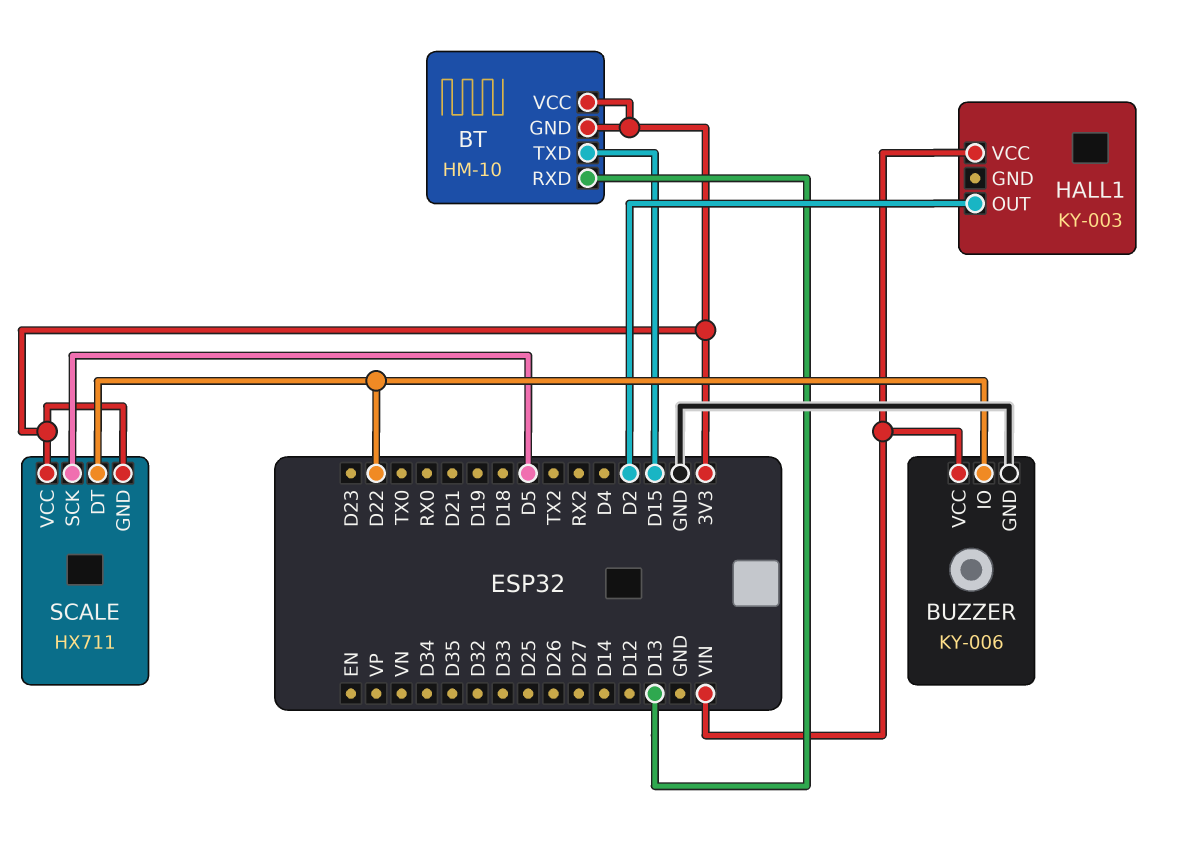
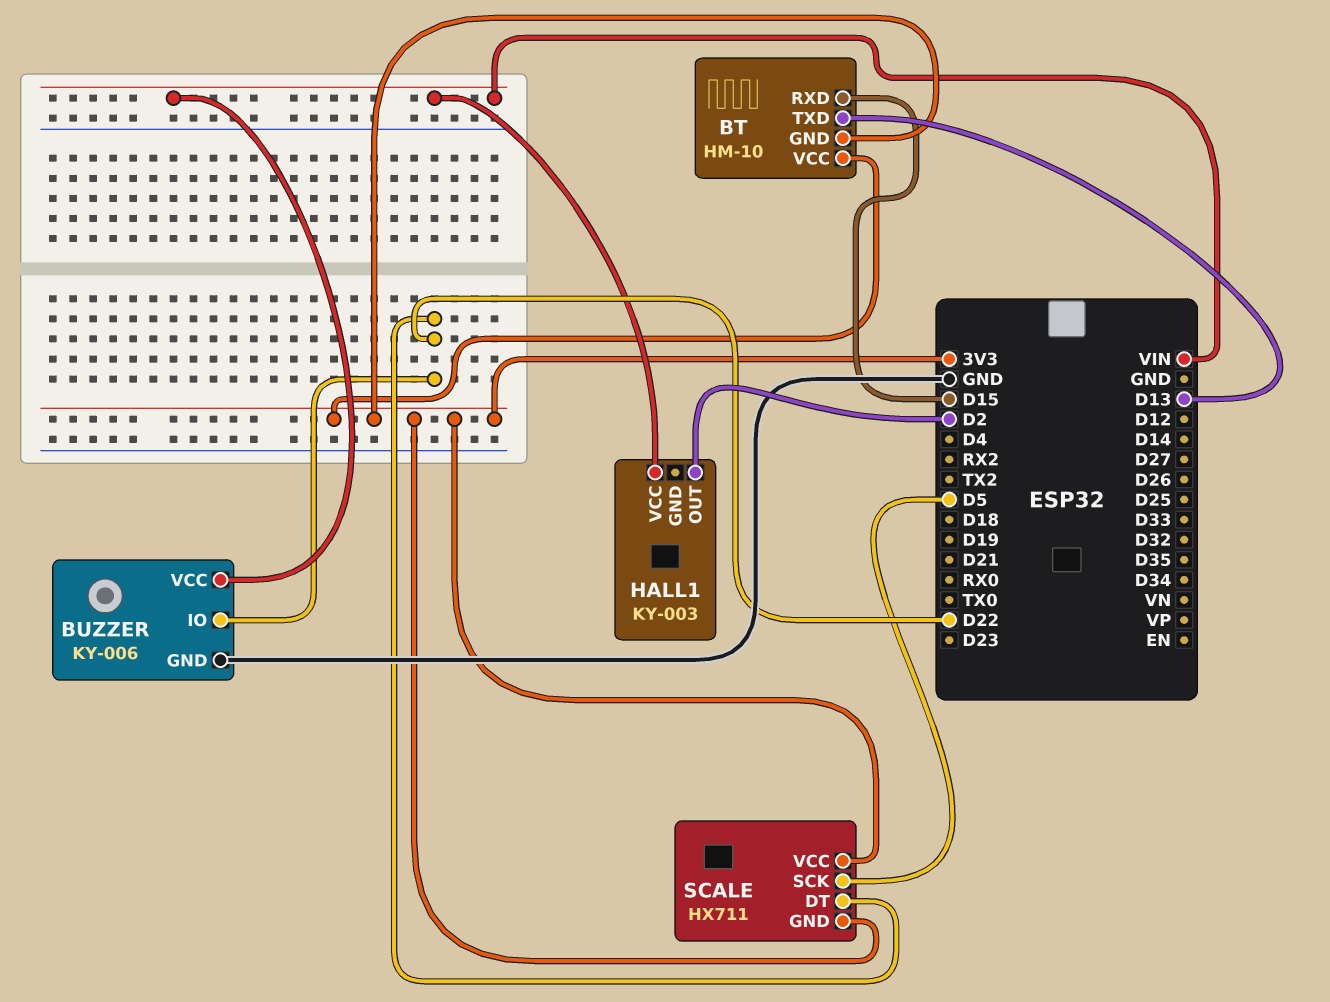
BT pin RXD: D13 -> D15
BT pin TXD: D15 -> D13

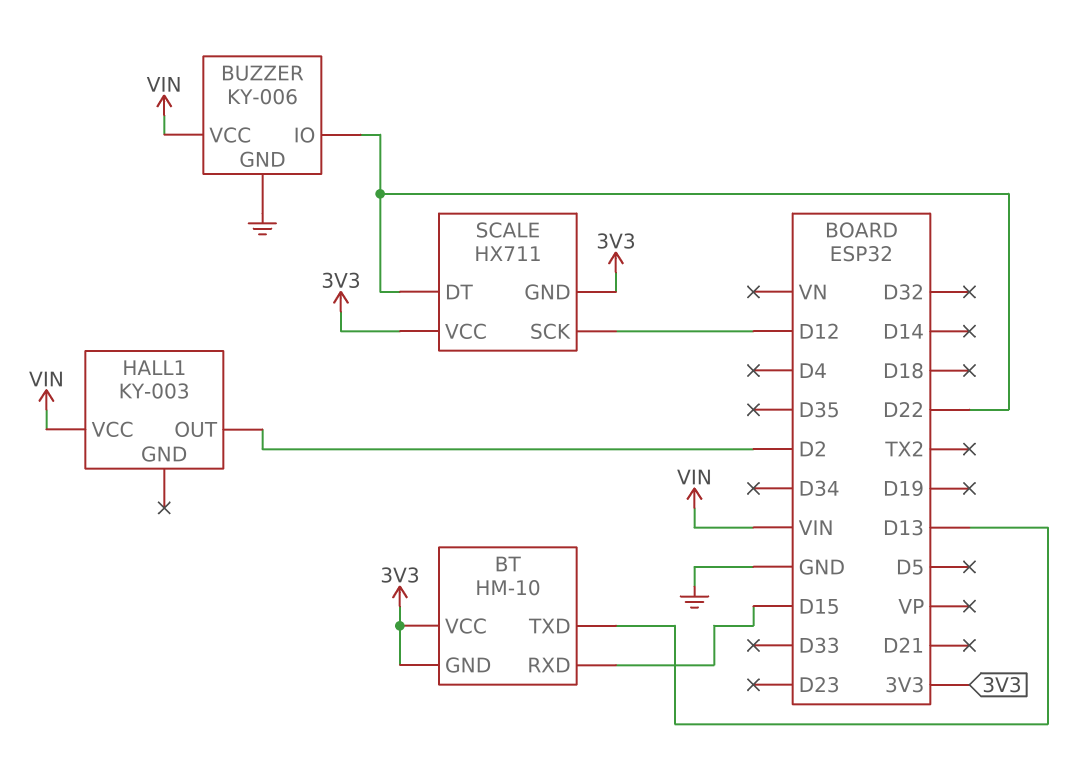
SCALE pin SCK: D5 -> D12

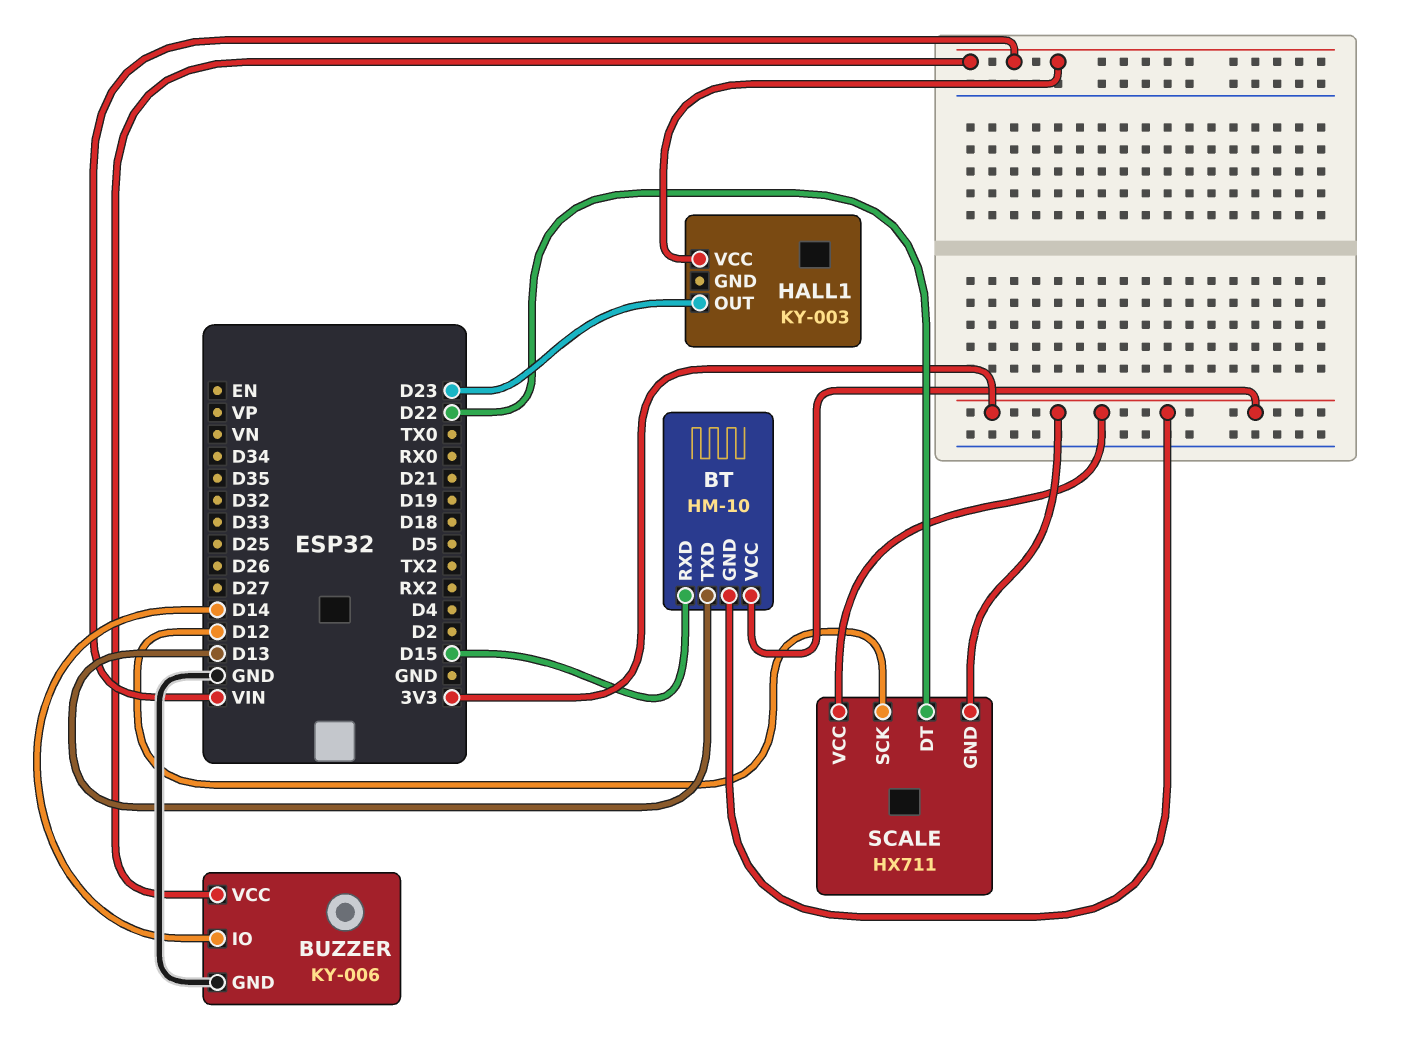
BUZZER pin IO: D22 -> D14
HALL1 pin OUT: D2 -> D23

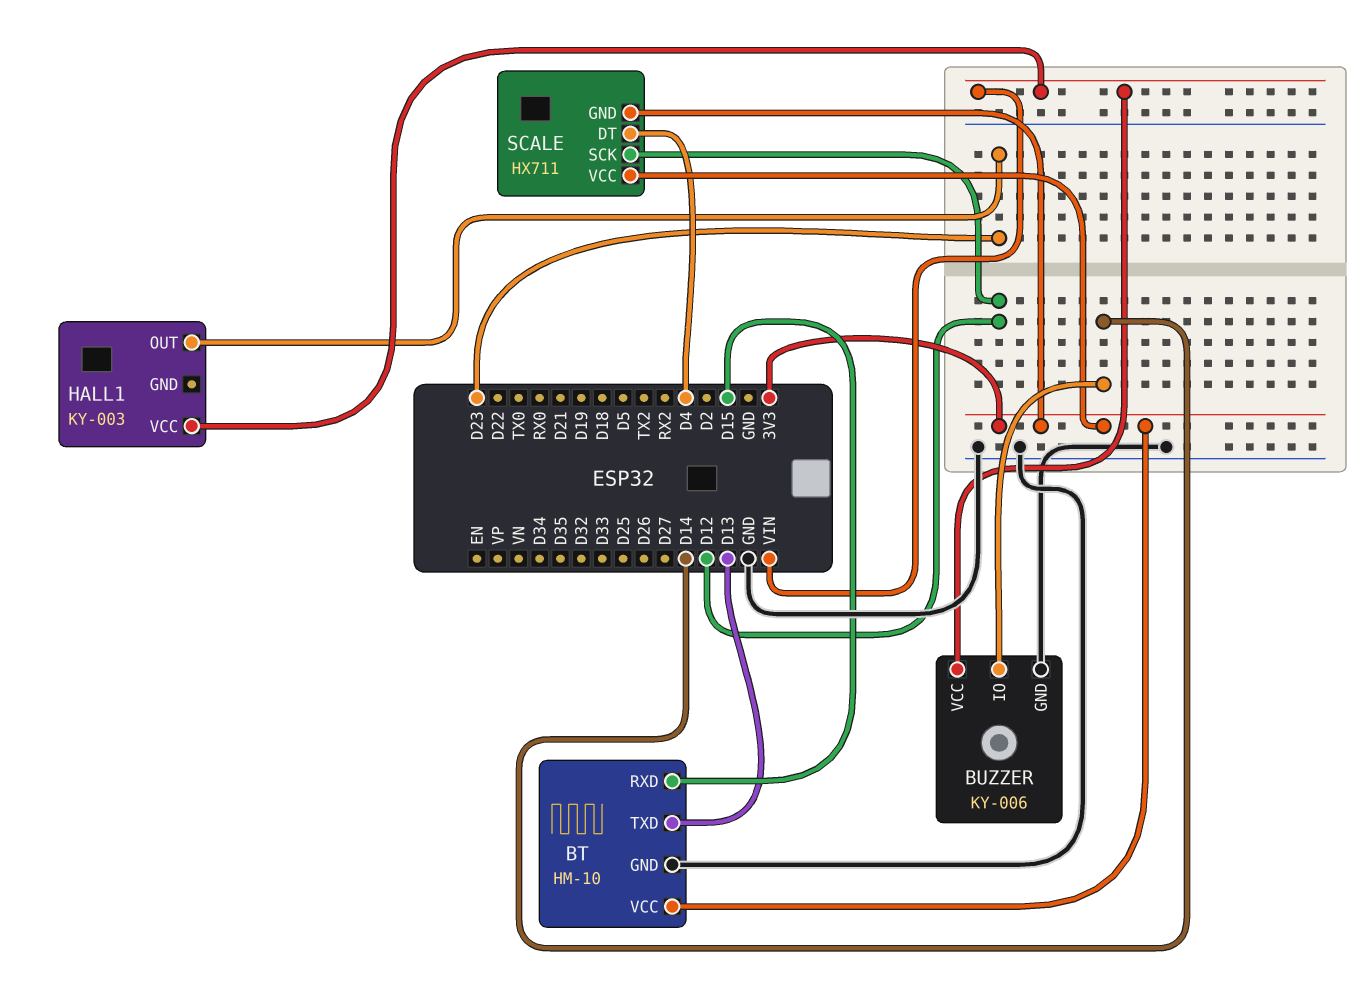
BT pin GND: 3V3 -> GND
SCALE pin DT: D22 -> D4

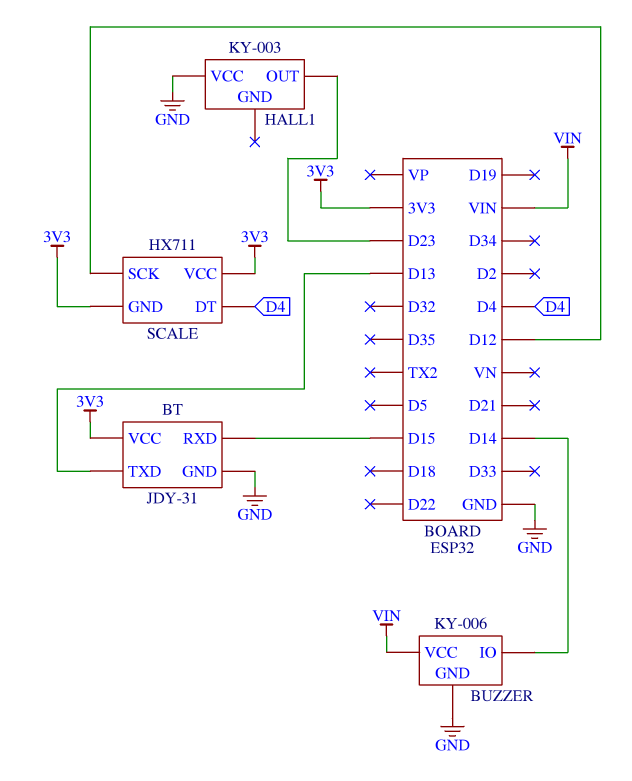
BT: HM-10 -> JDY-31
HALL1 pin VCC: VIN -> GND

